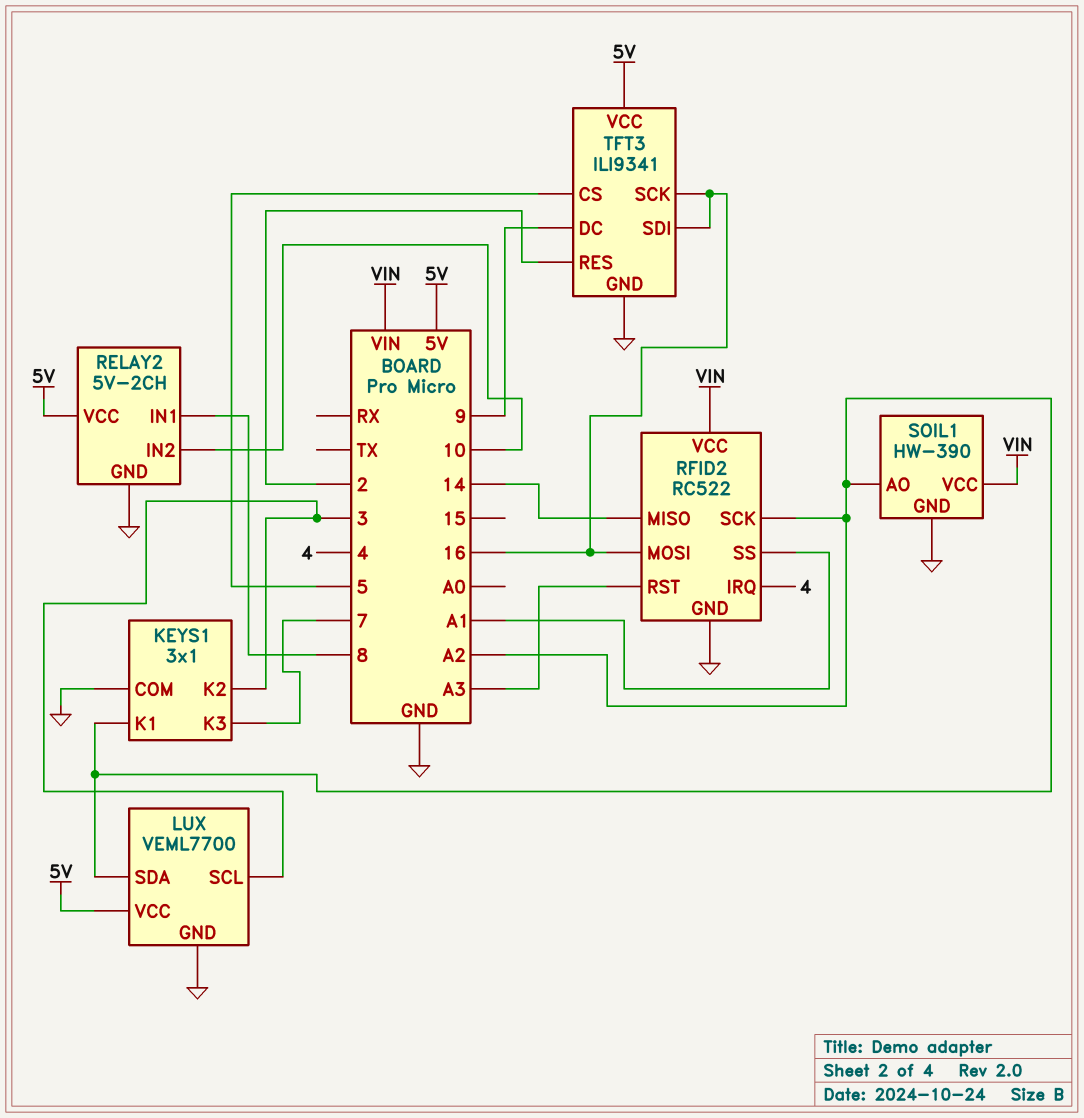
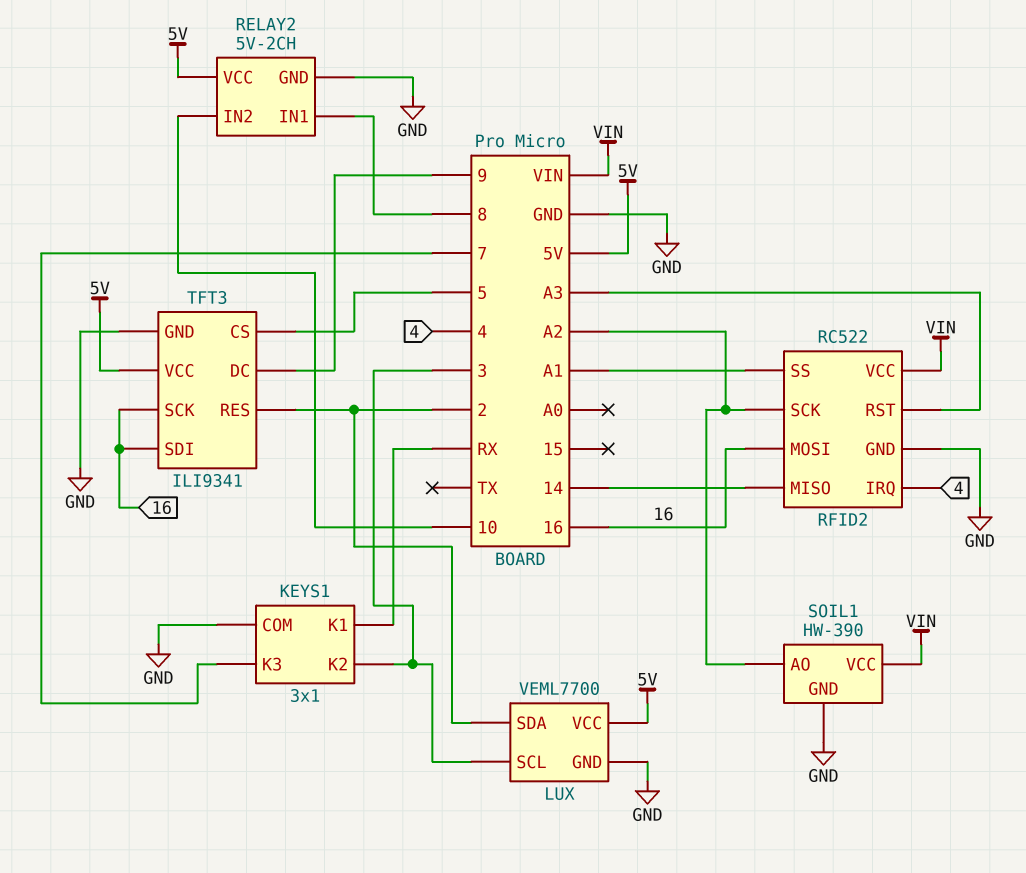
KEYS1 pin K1: A2 -> RX
LUX pin SDA: A2 -> 2

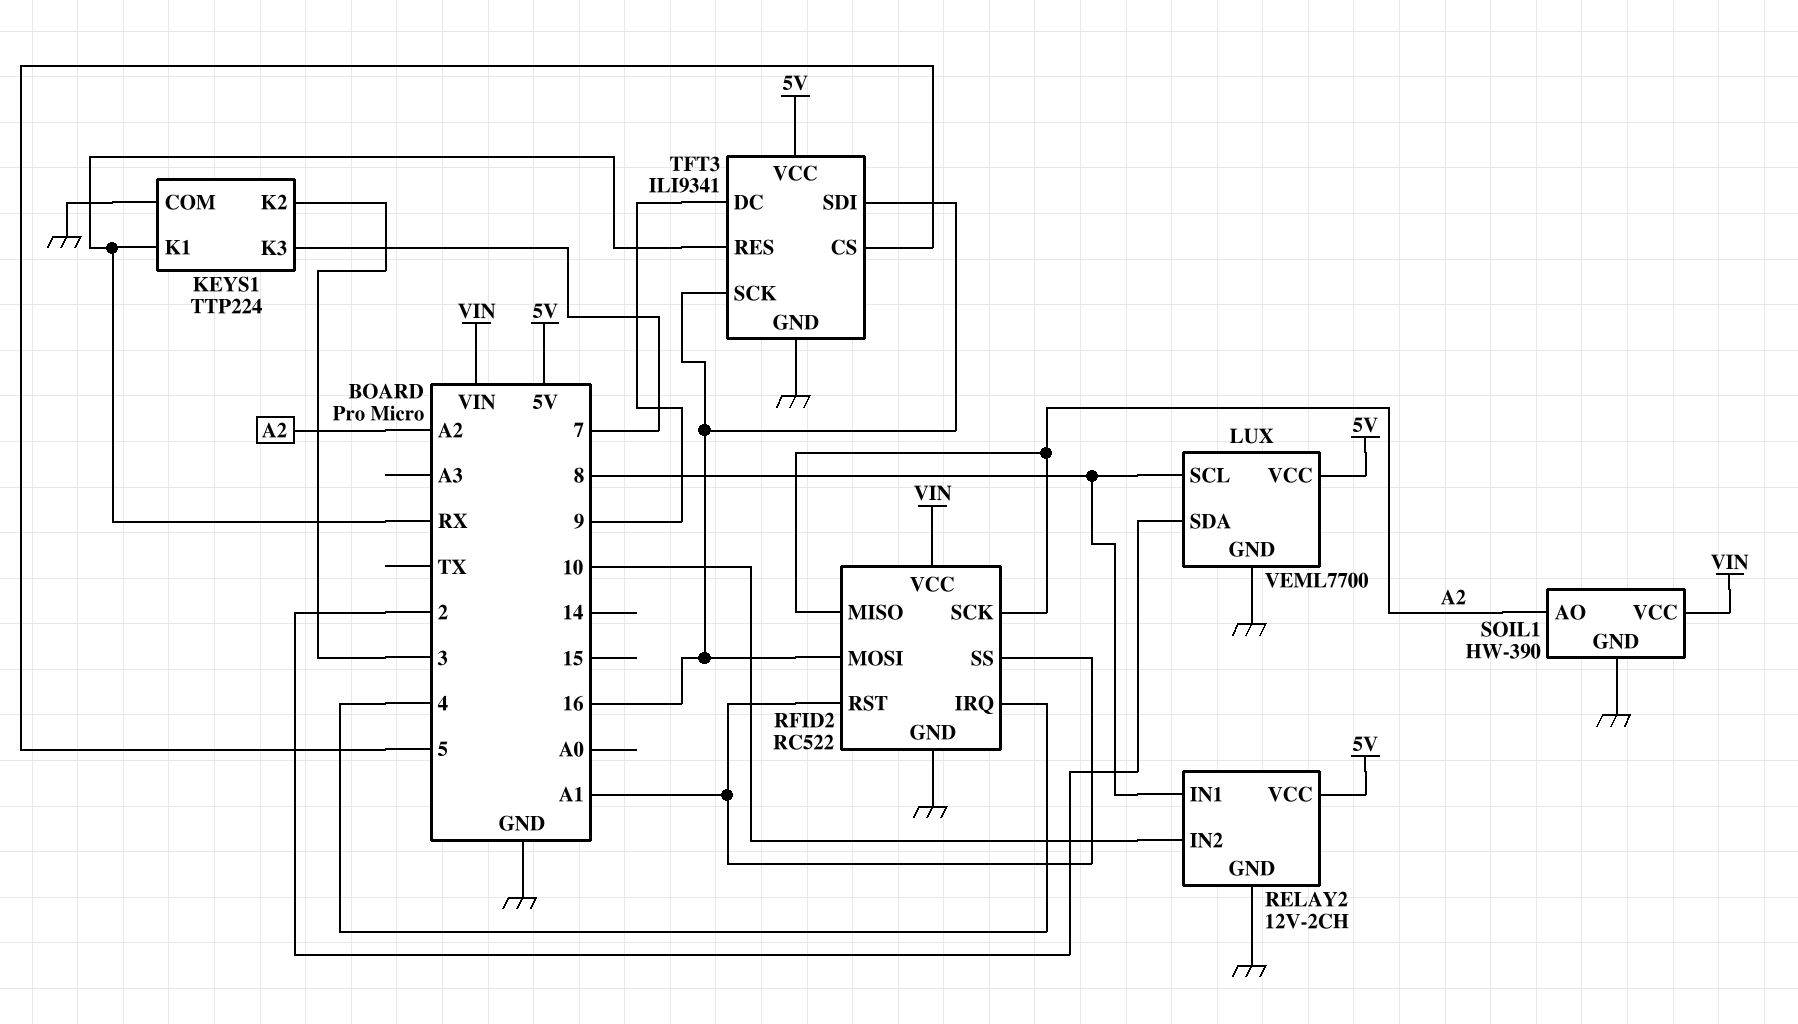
KEYS1: 3x1 -> TTP224
LUX pin SCL: 3 -> 8
RELAY2: 5V-2CH -> 12V-2CH
RFID2 pin MISO: 14 -> A2
RFID2 pin RST: A3 -> A1
TFT3 pin RES: 2 -> RX

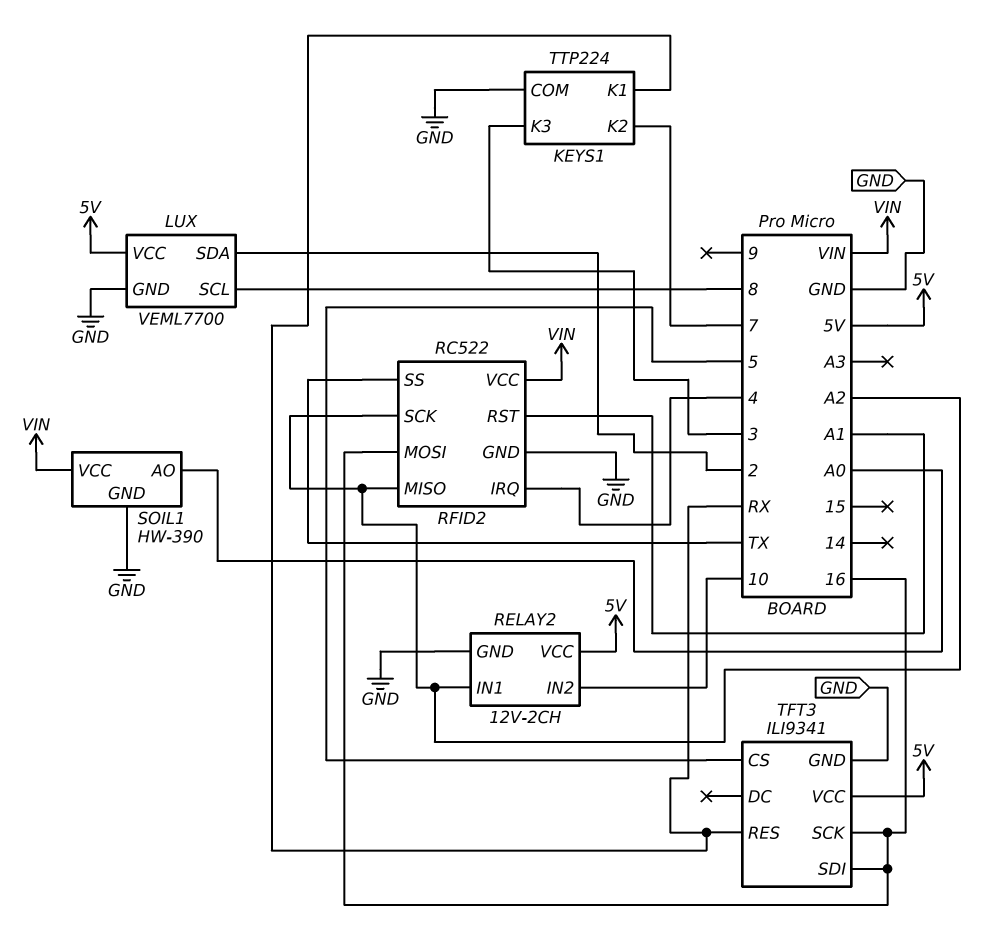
KEYS1 pin K2: 3 -> 7
KEYS1 pin K3: 7 -> 3
RELAY2 pin IN1: 8 -> A2
RFID2 pin SS: A1 -> TX
SOIL1 pin AO: A2 -> A0
TFT3 pin DC: 9 -> none

